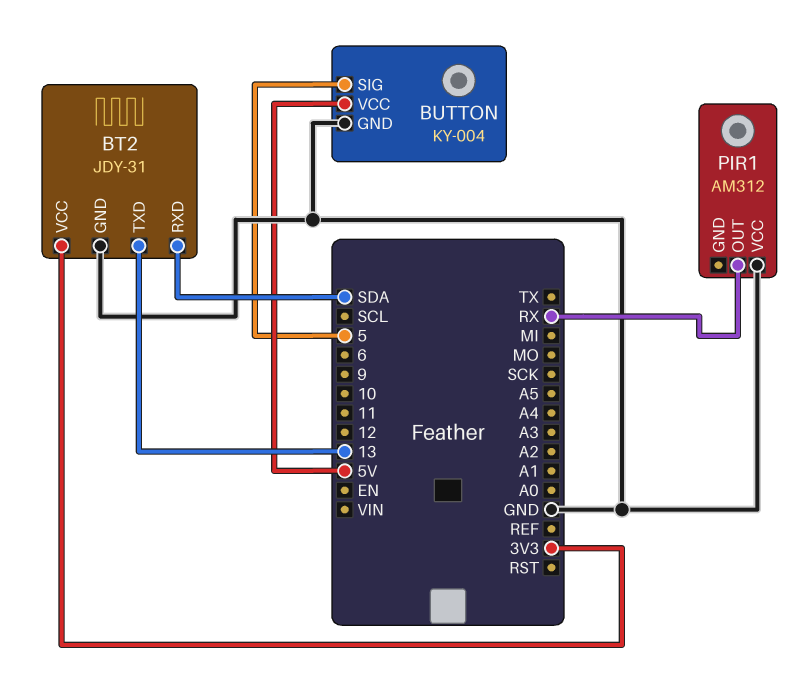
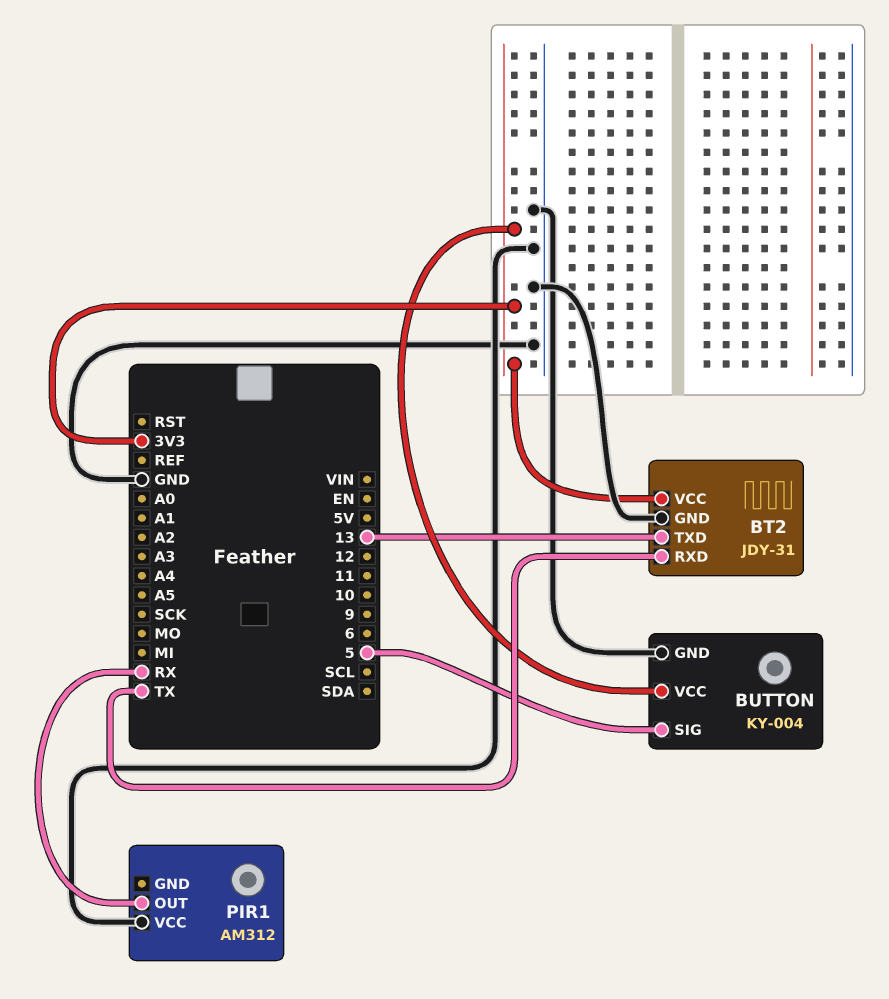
BT2 pin RXD: SDA -> TX
BUTTON pin VCC: 5V -> 3V3

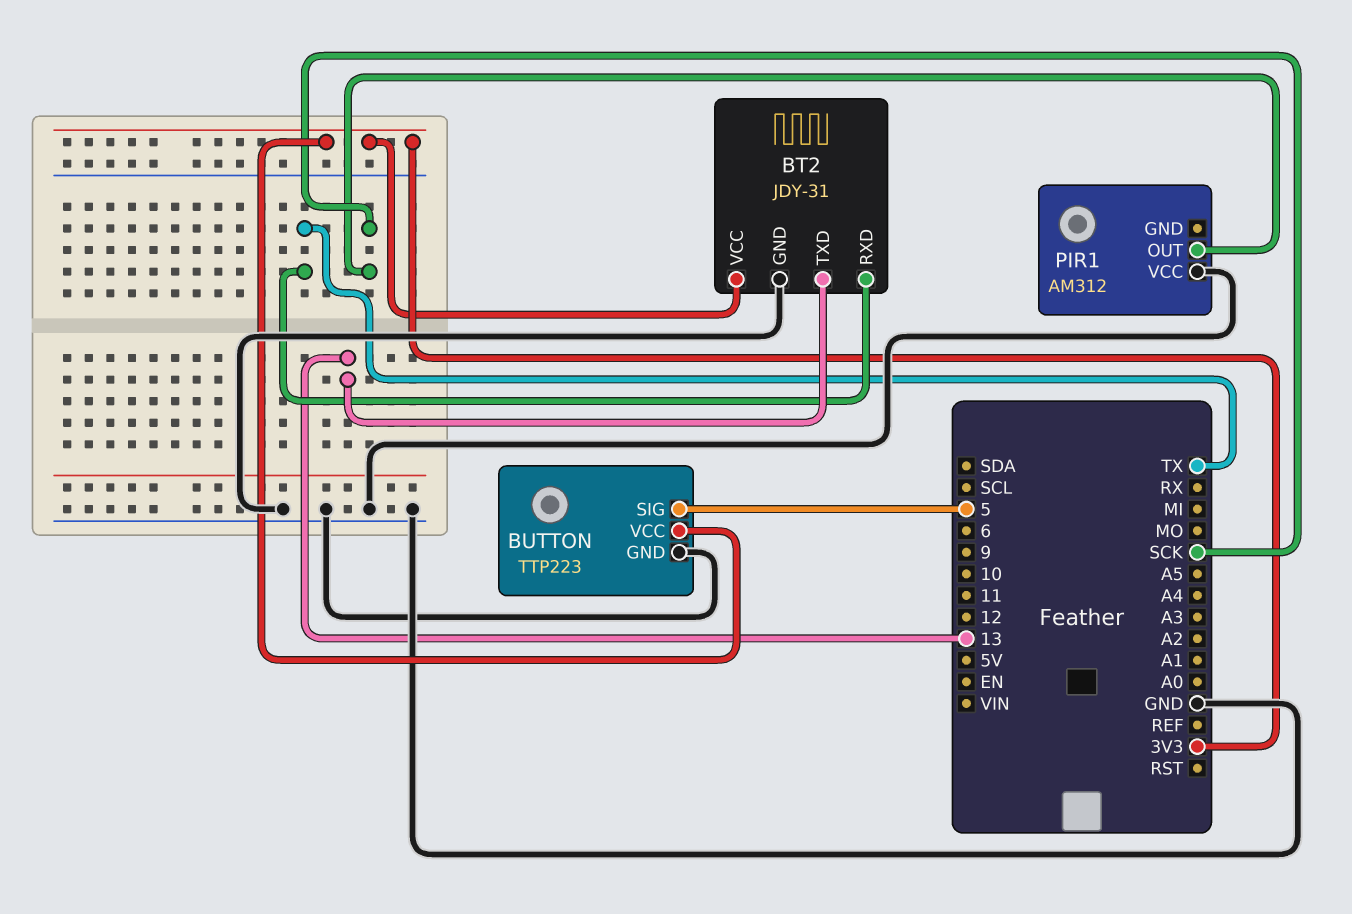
BUTTON: KY-004 -> TTP223
PIR1 pin OUT: RX -> SCK

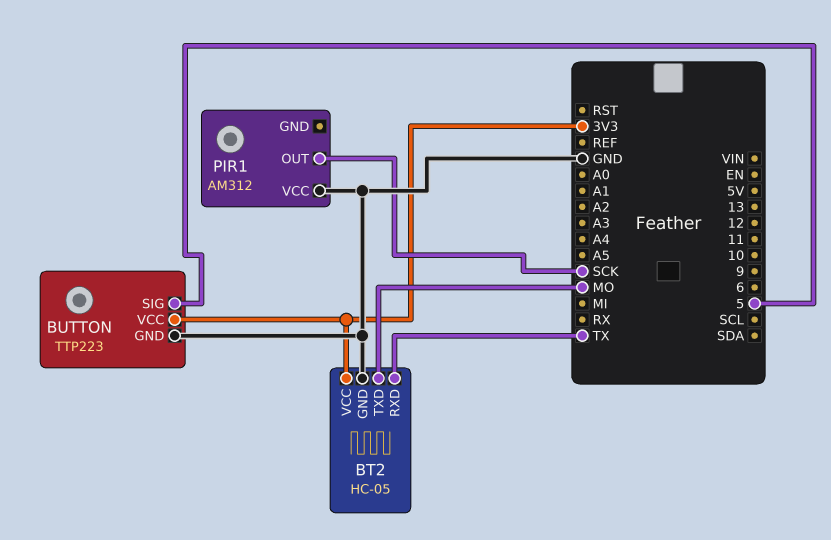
BT2: JDY-31 -> HC-05
BT2 pin TXD: 13 -> MO

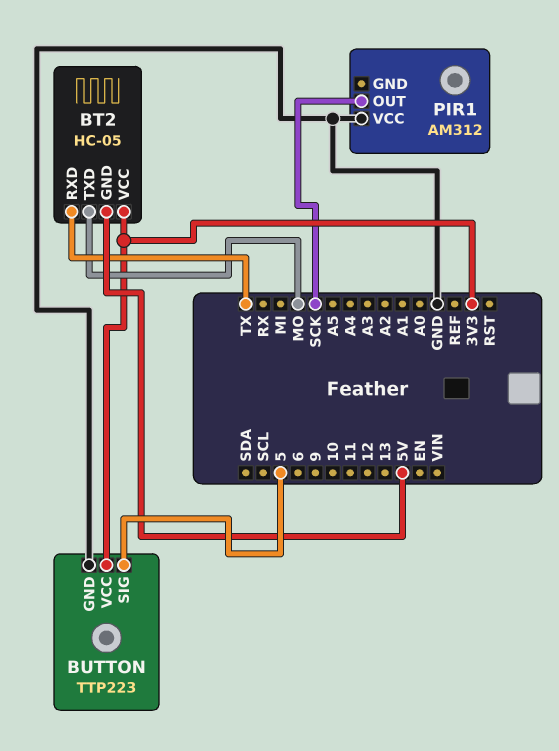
BT2 pin GND: GND -> 5V

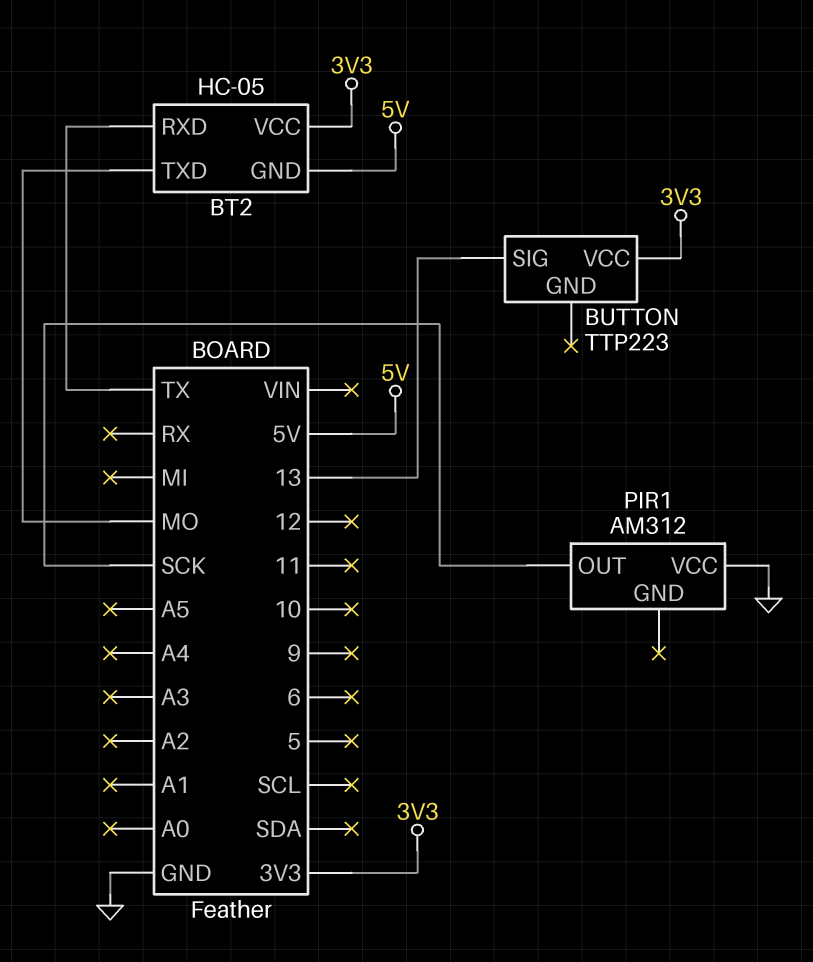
BUTTON pin GND: GND -> none
BUTTON pin SIG: 5 -> 13

